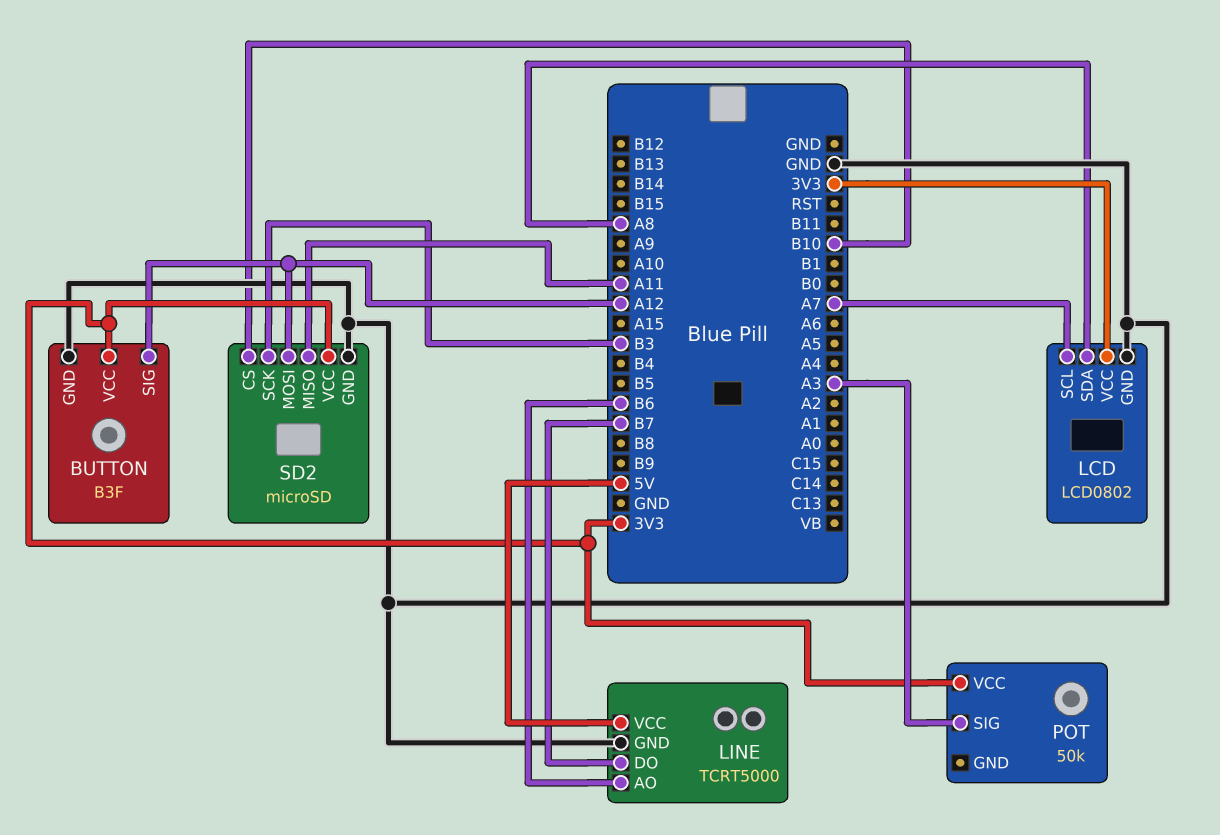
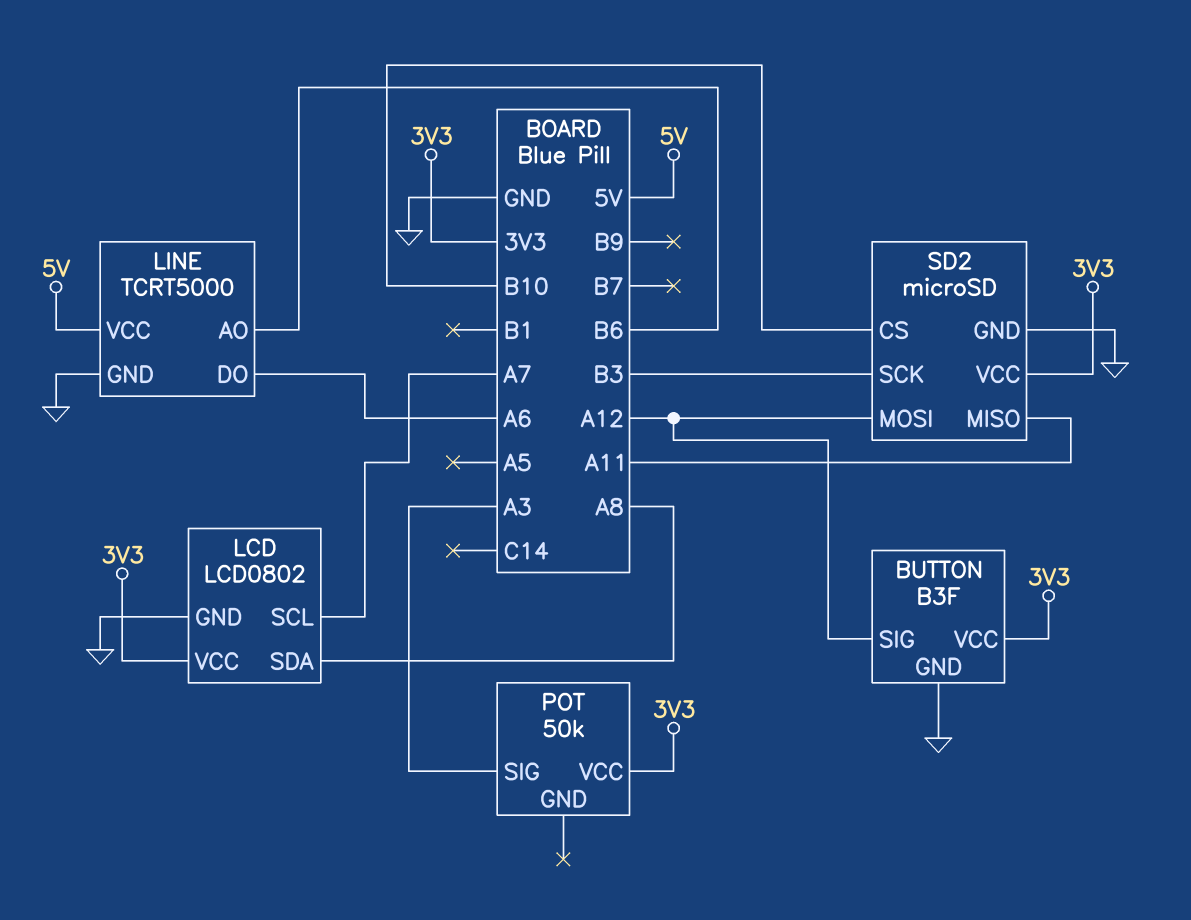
LINE pin DO: B7 -> A6

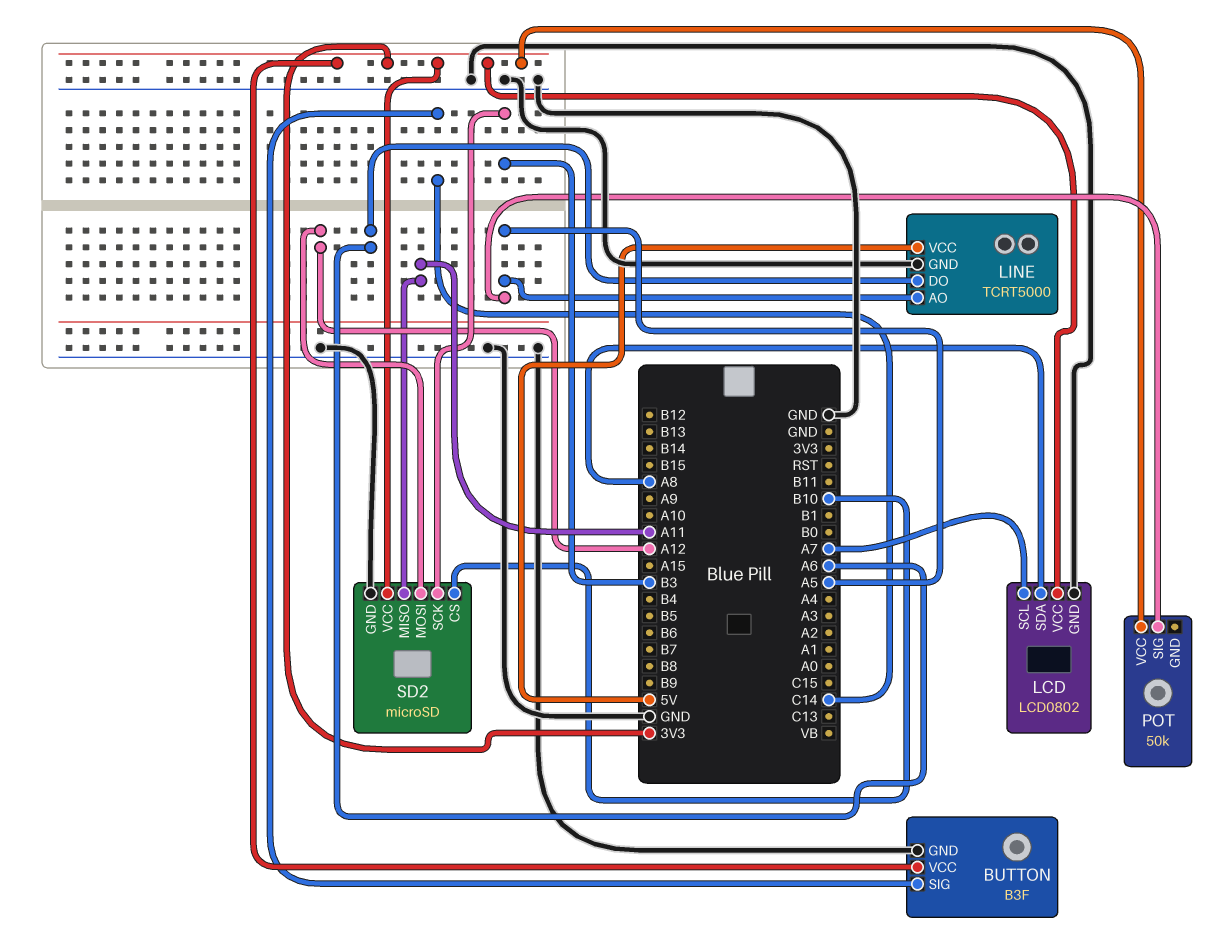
BUTTON pin SIG: A12 -> C14
LINE pin AO: B6 -> A5
POT pin SIG: A3 -> A5

